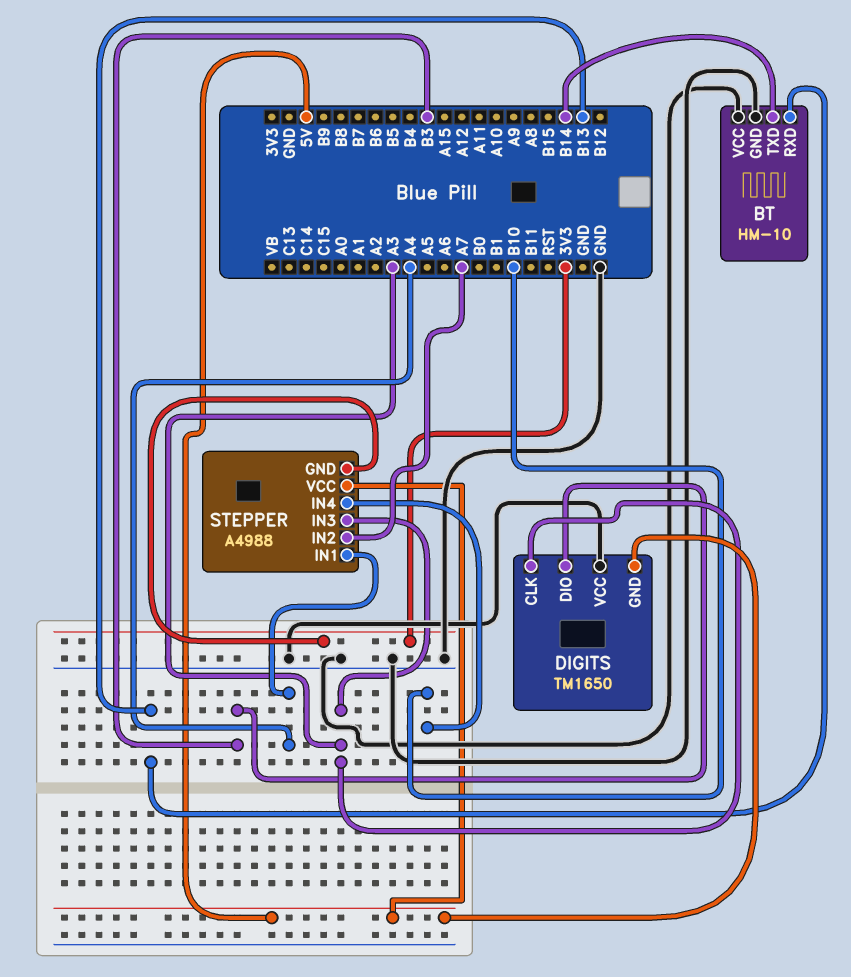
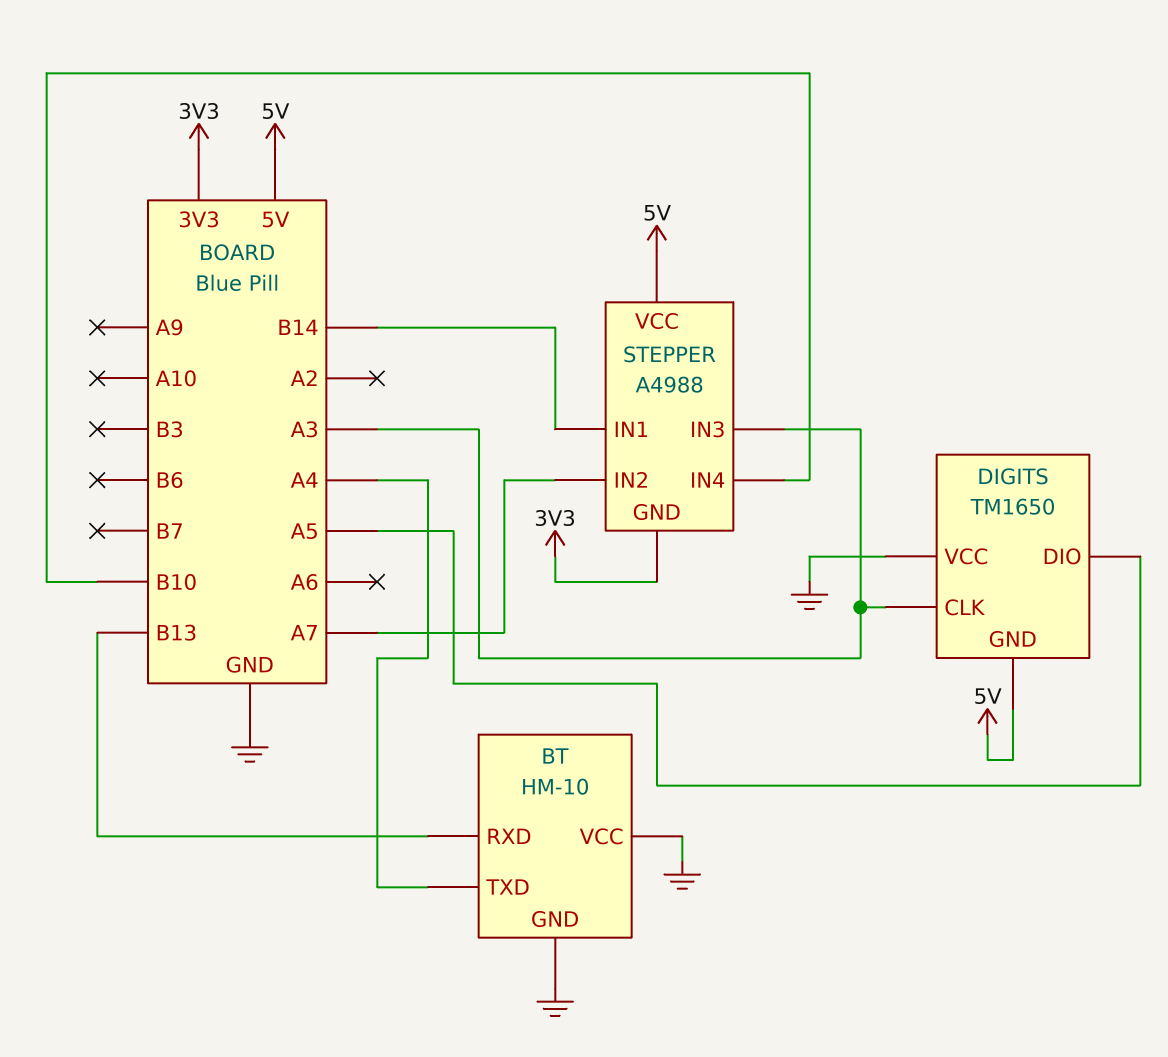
BT pin TXD: B14 -> A4
DIGITS pin DIO: B3 -> A5
STEPPER pin IN1: A4 -> B14

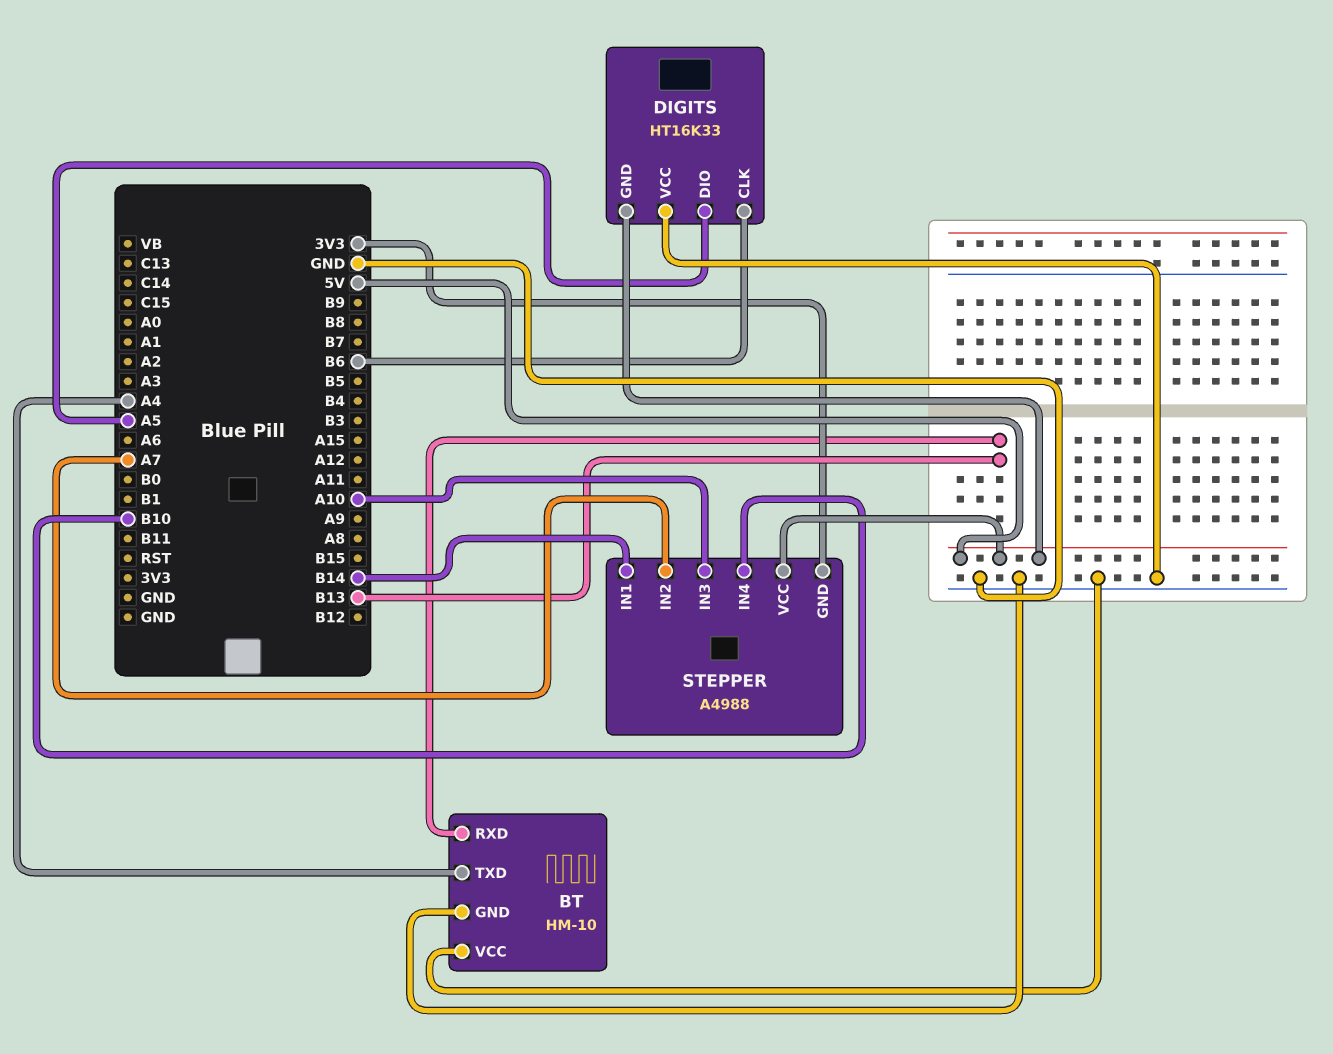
DIGITS: TM1650 -> HT16K33
DIGITS pin CLK: A3 -> B6
STEPPER pin IN3: A3 -> A10

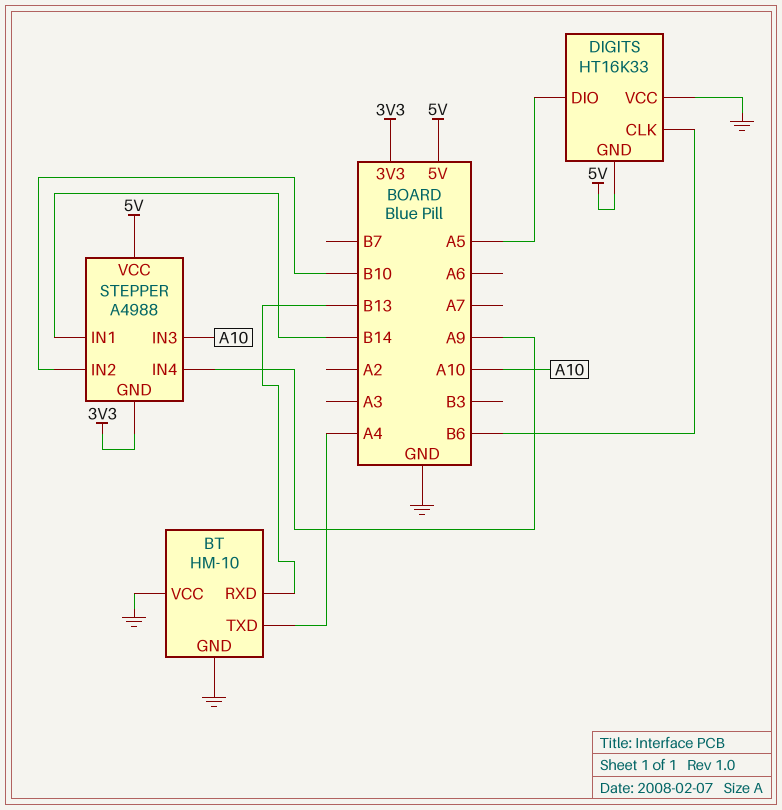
STEPPER pin IN2: A7 -> B10
STEPPER pin IN4: B10 -> A9

